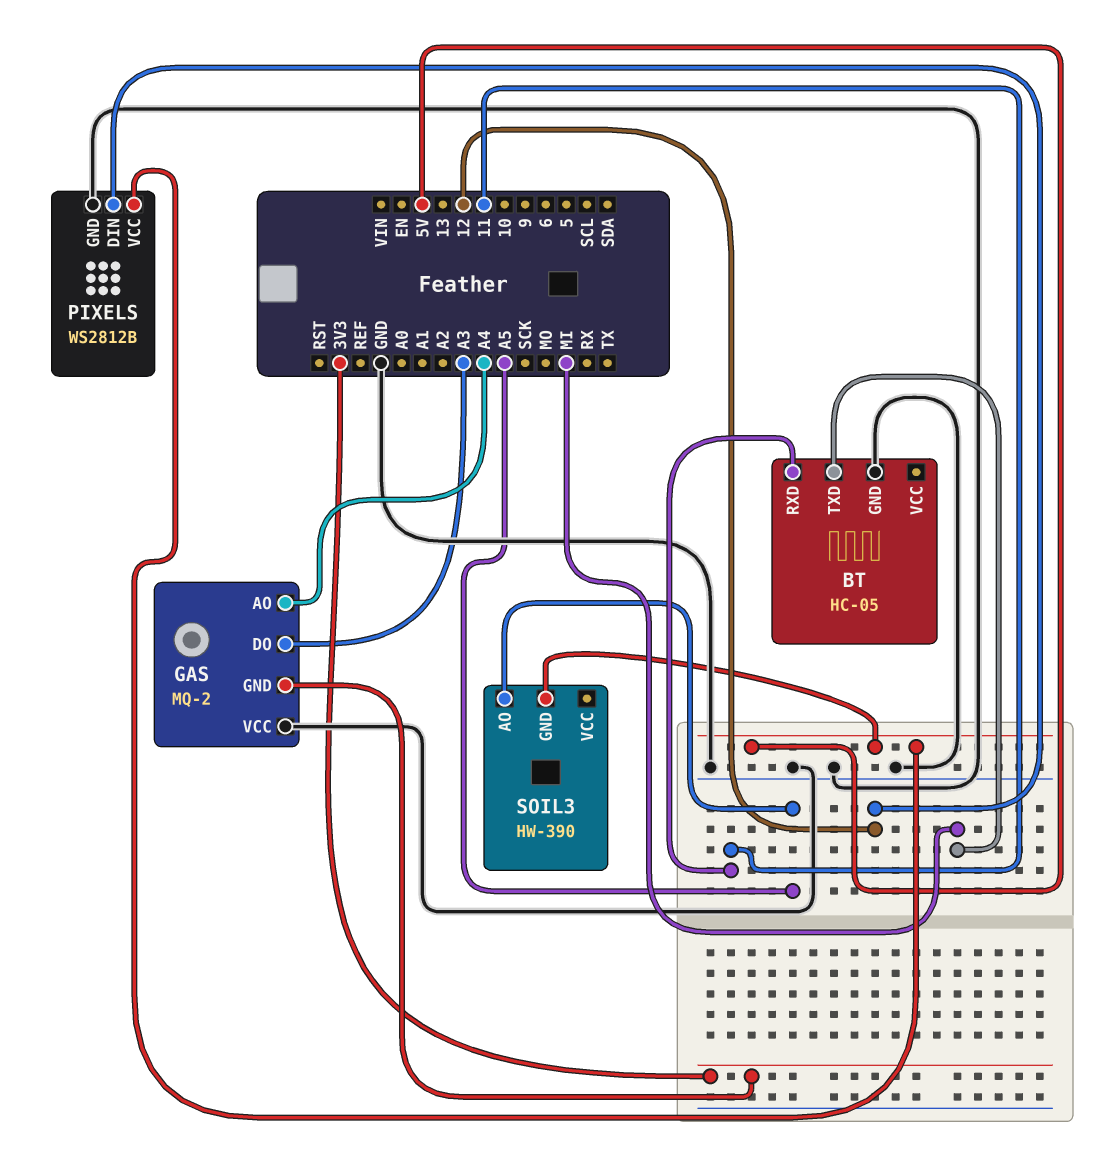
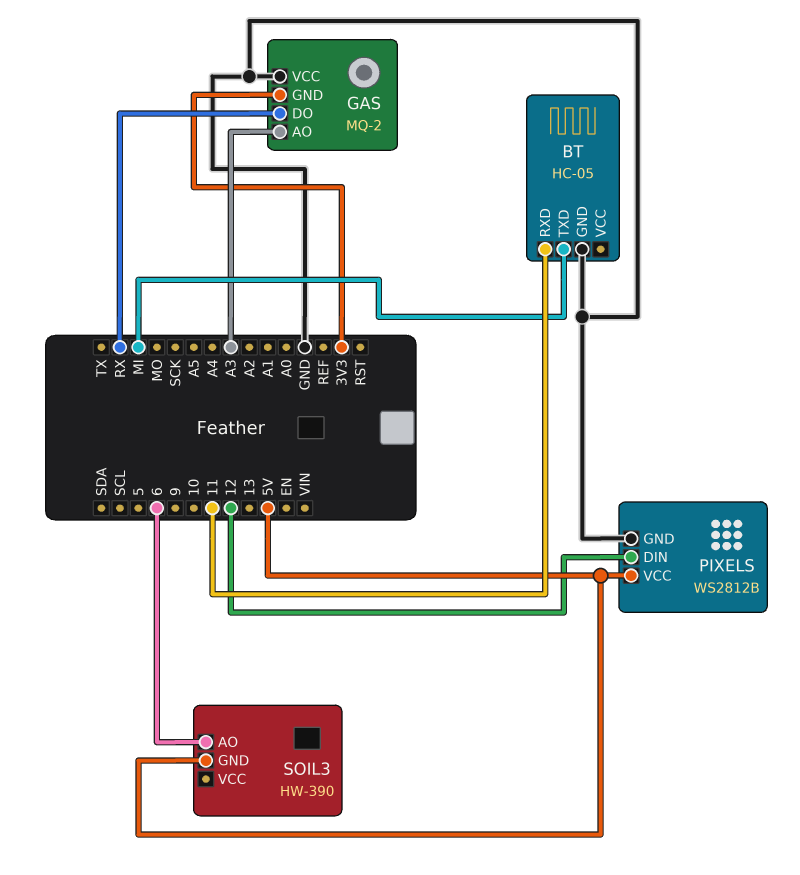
GAS pin AO: A4 -> A3
GAS pin DO: A3 -> RX
SOIL3 pin AO: A5 -> 6

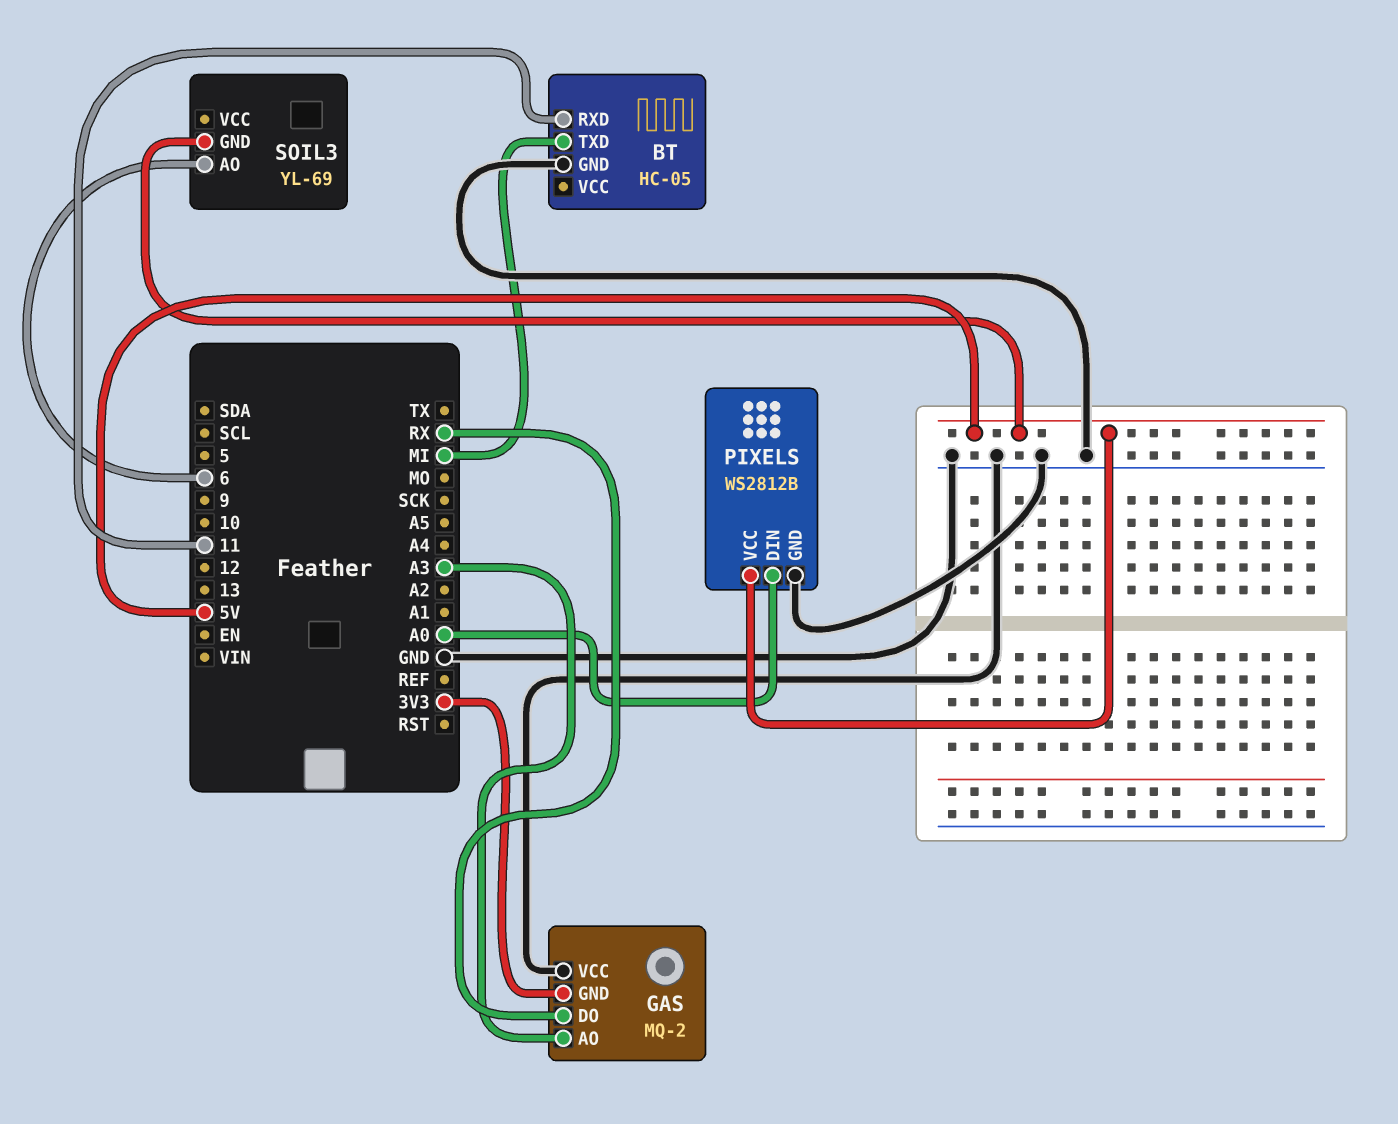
PIXELS pin DIN: 12 -> A0
SOIL3: HW-390 -> YL-69

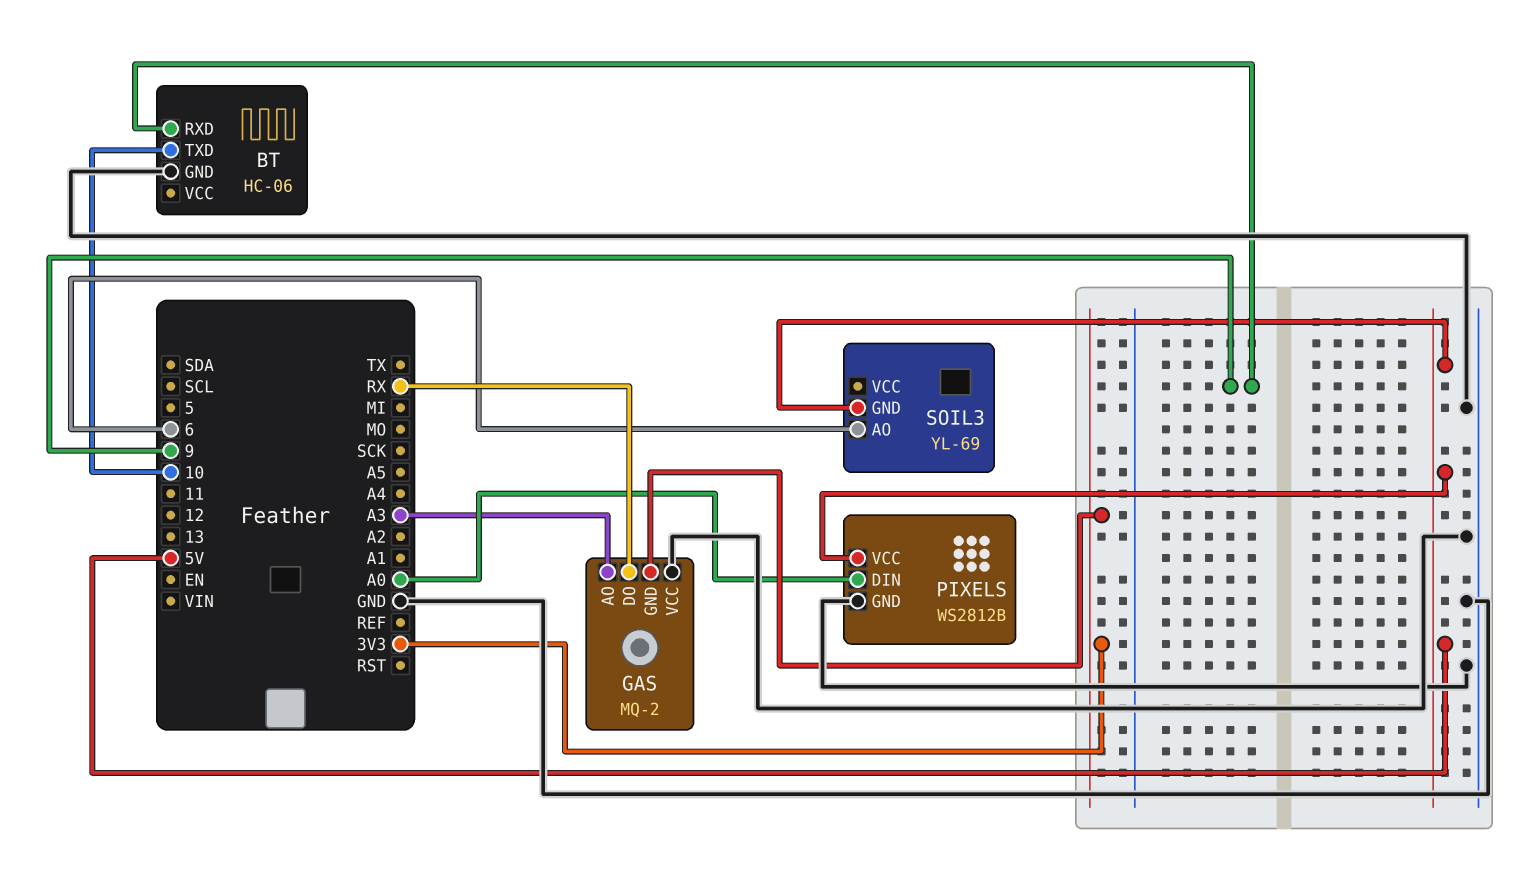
BT: HC-05 -> HC-06
BT pin RXD: 11 -> 9
BT pin TXD: MI -> 10

